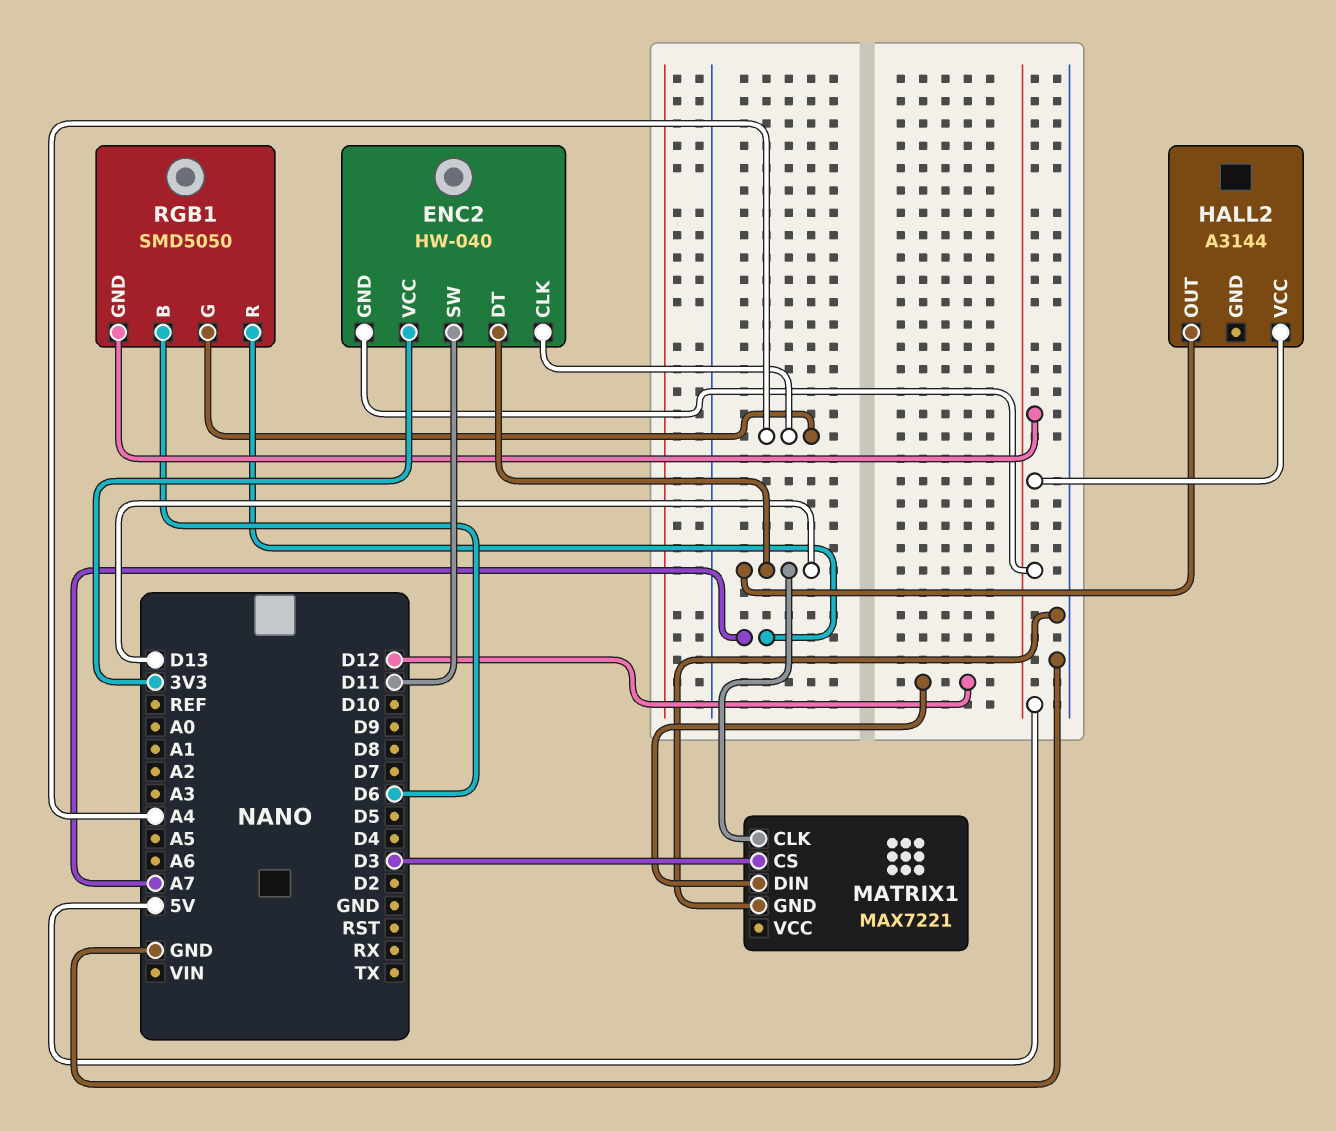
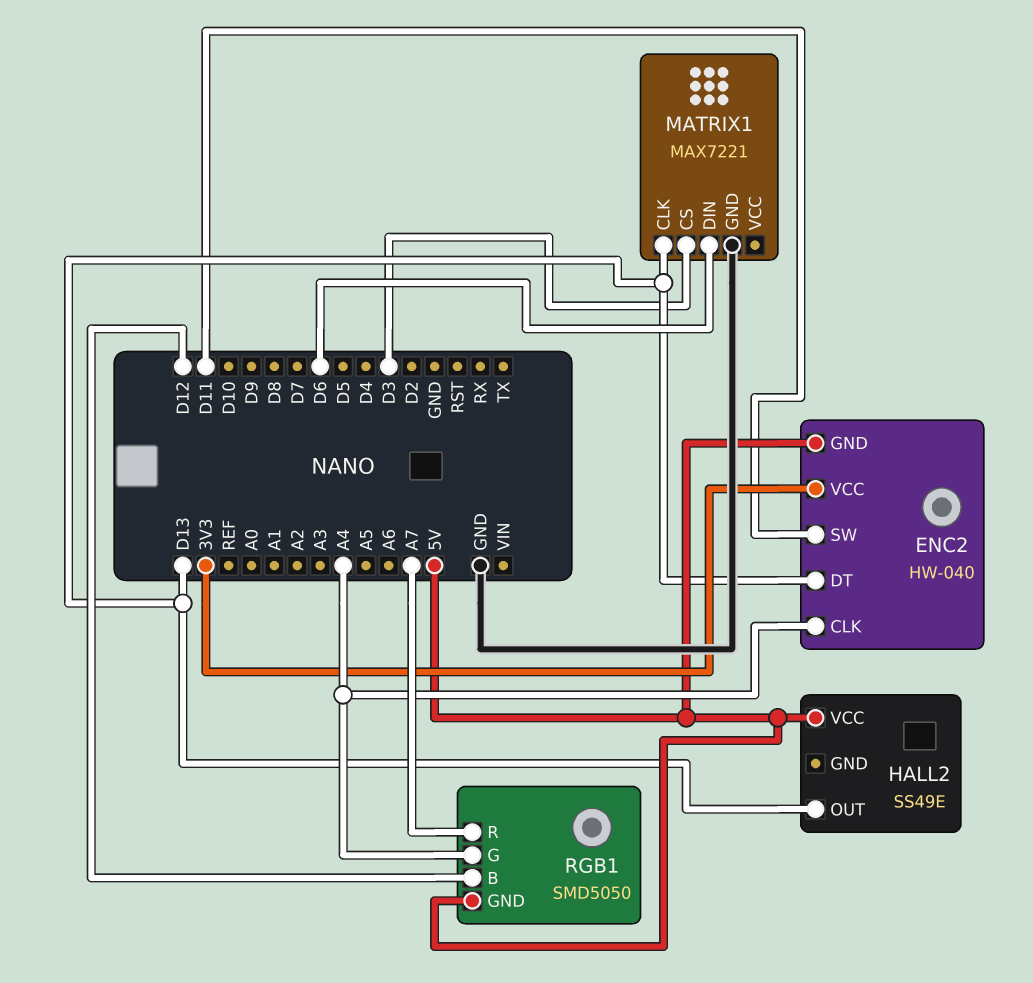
HALL2: A3144 -> SS49E
MATRIX1 pin DIN: D12 -> D6
RGB1 pin B: D6 -> D12

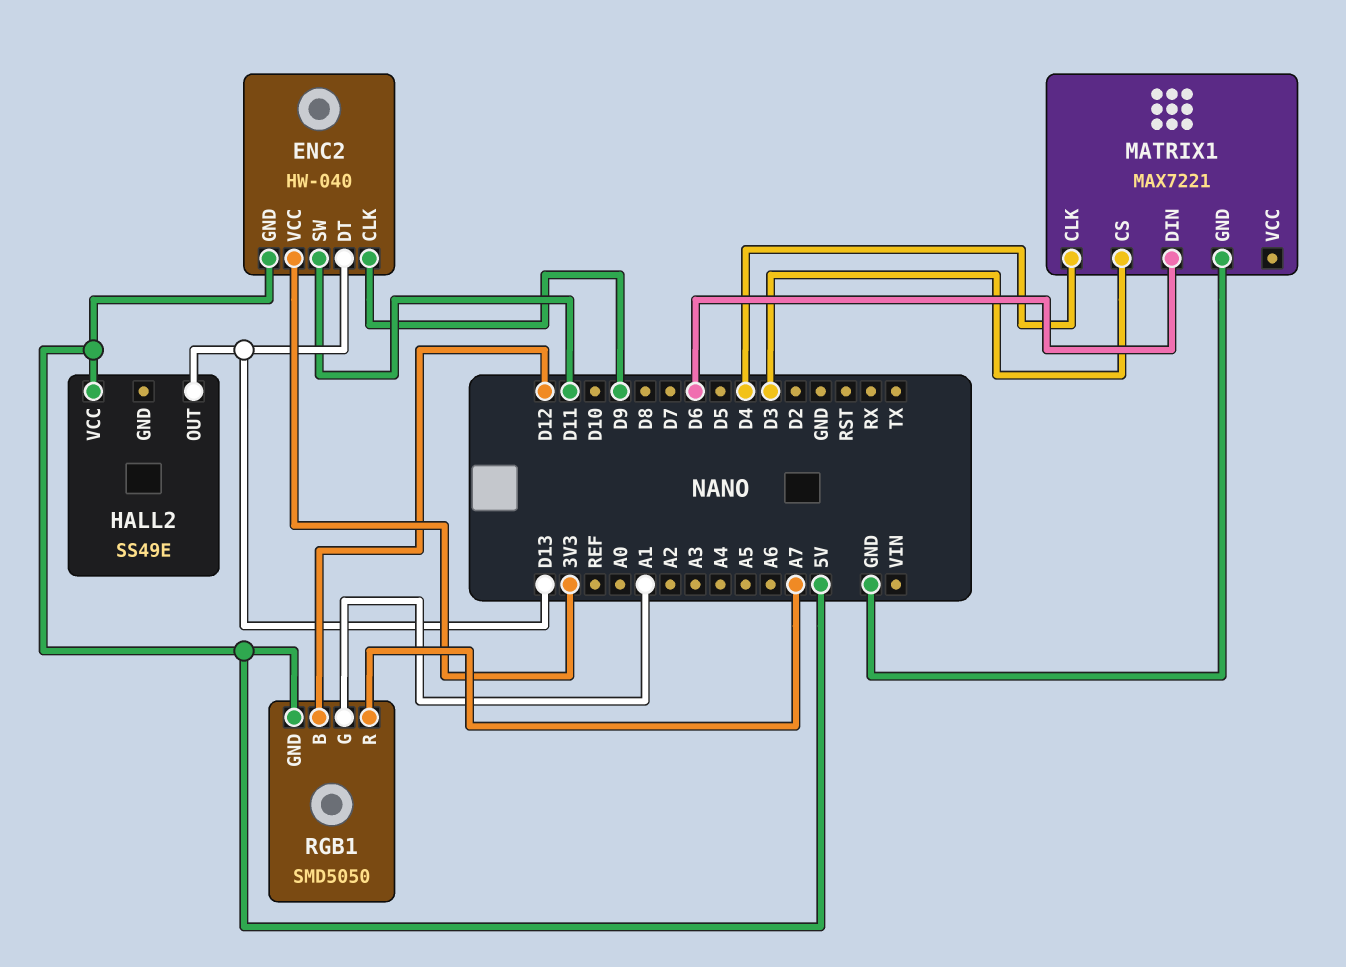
ENC2 pin CLK: A4 -> D9
MATRIX1 pin CLK: D13 -> D4
RGB1 pin G: A4 -> A1

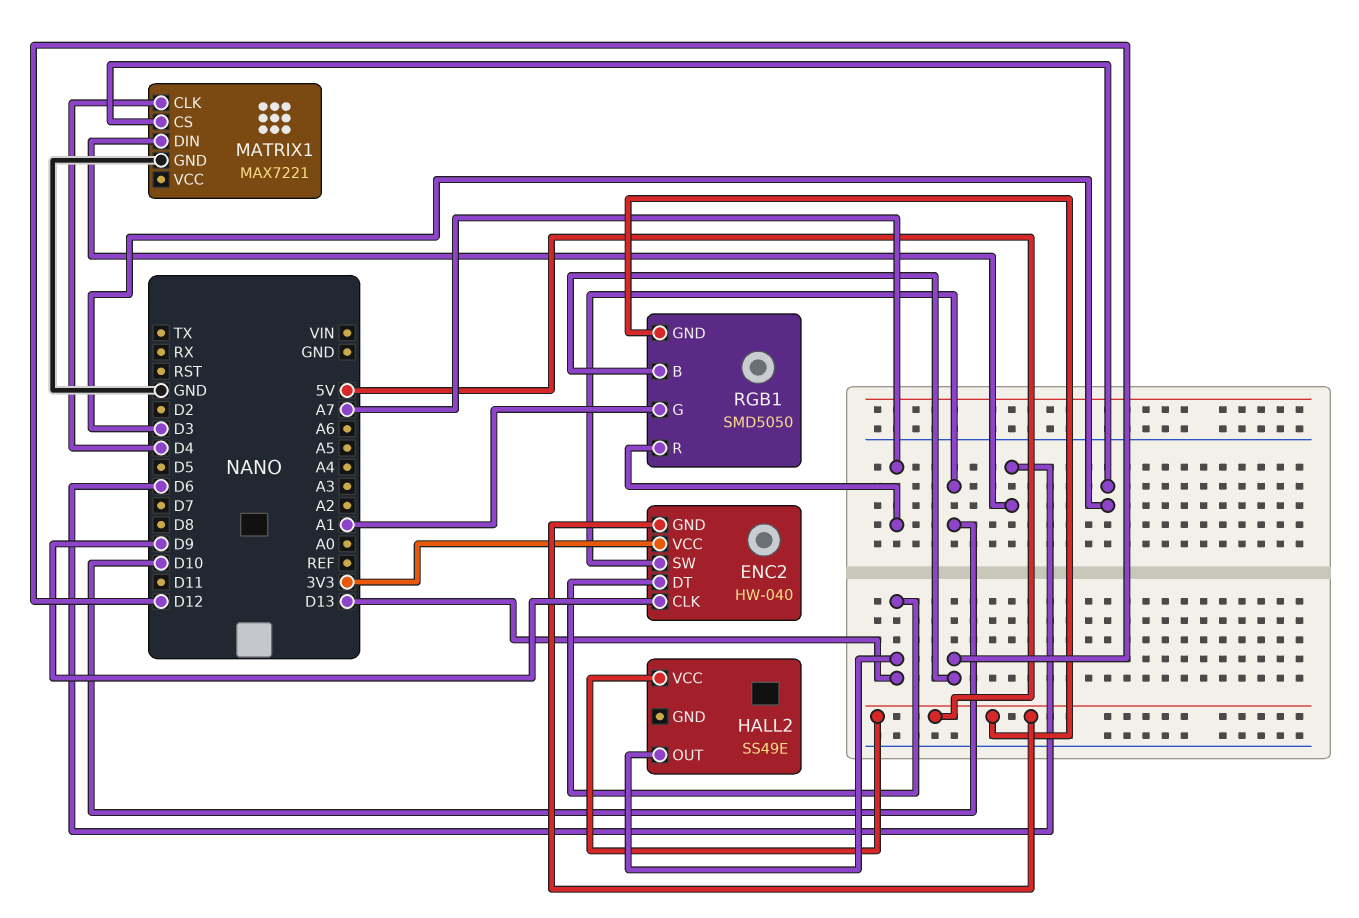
ENC2 pin SW: D11 -> D10

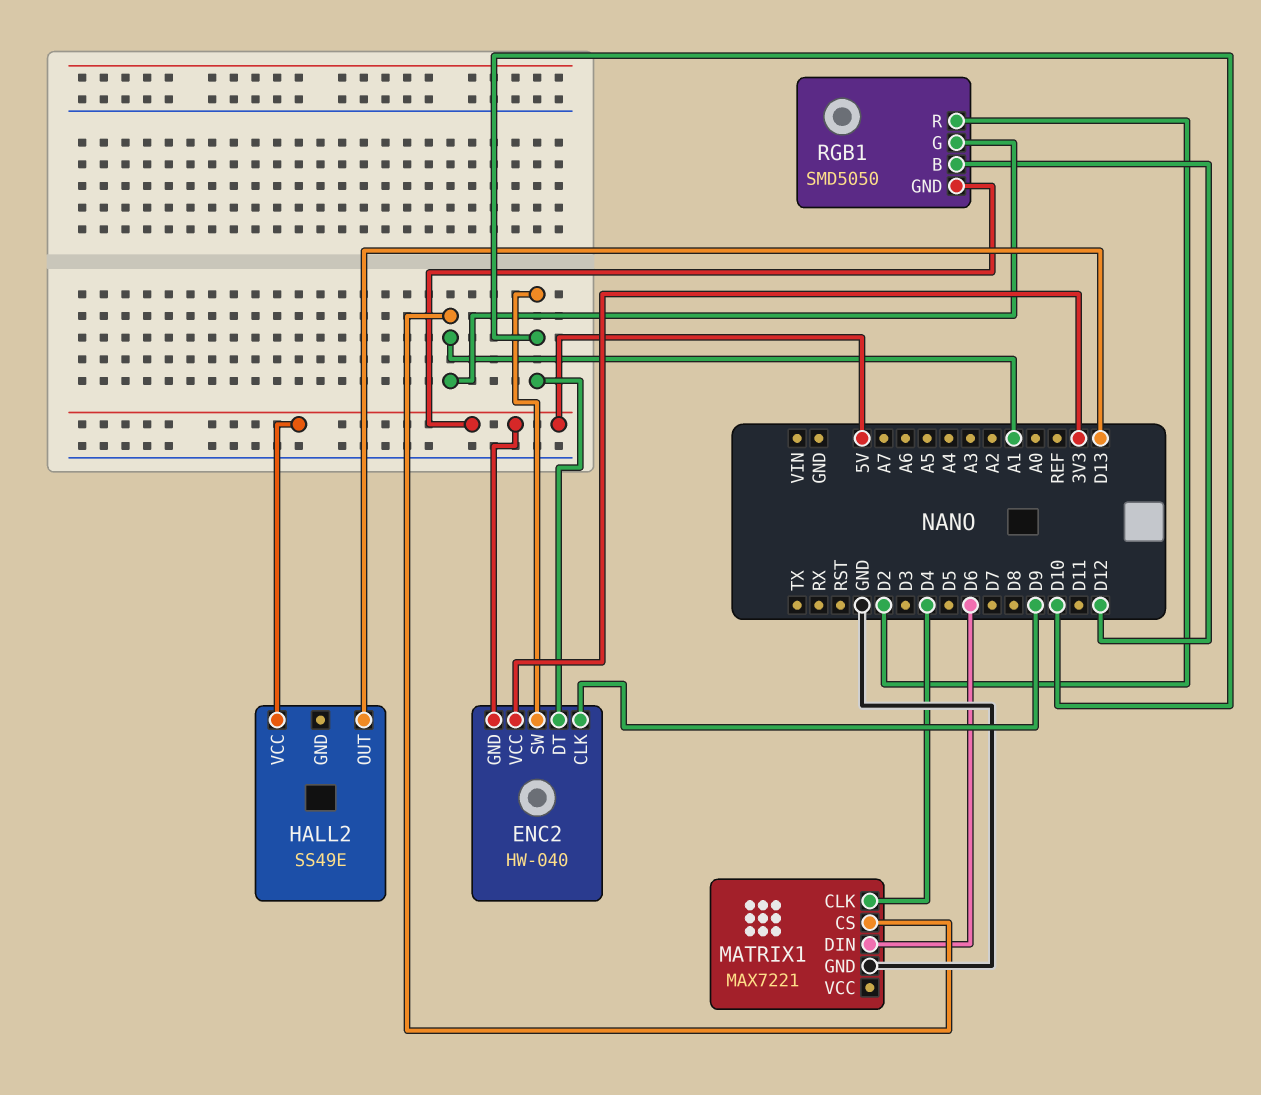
ENC2 pin DT: D13 -> D10
MATRIX1 pin CS: D3 -> A1
RGB1 pin R: A7 -> D2

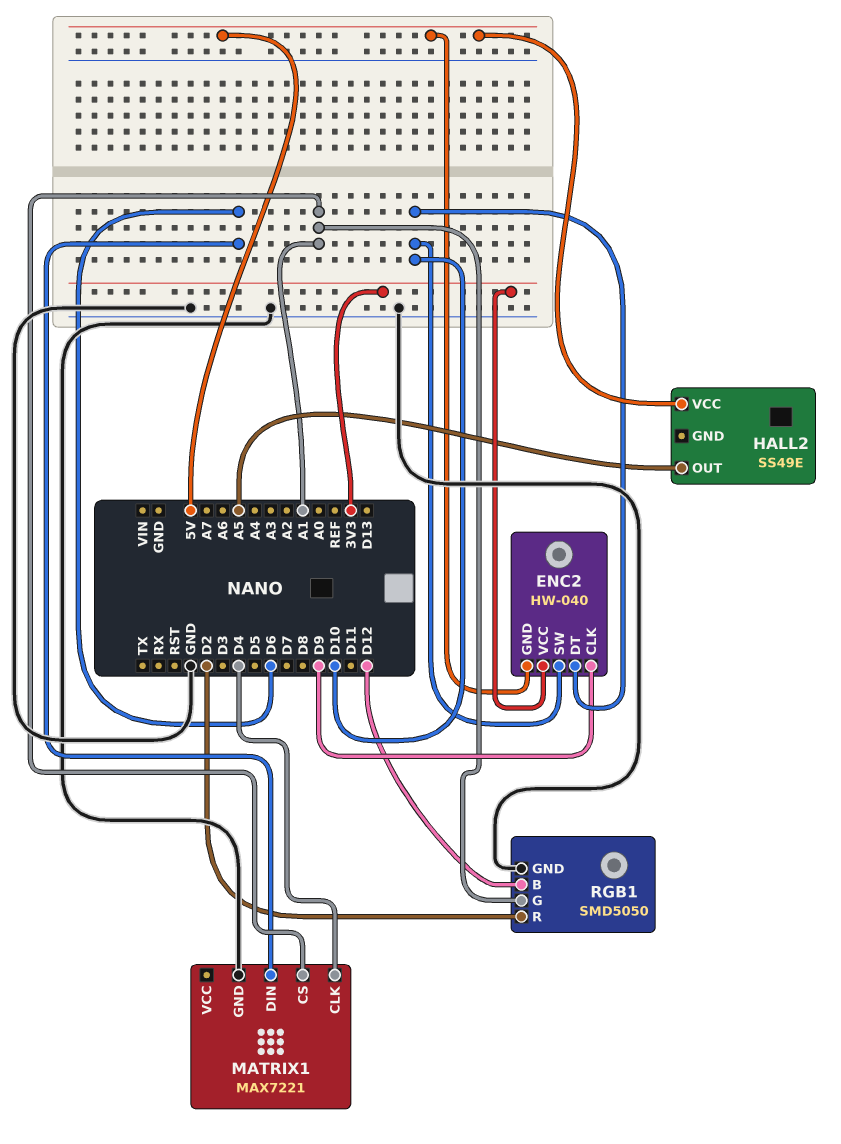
HALL2 pin OUT: D13 -> A5
RGB1 pin GND: 5V -> GND

